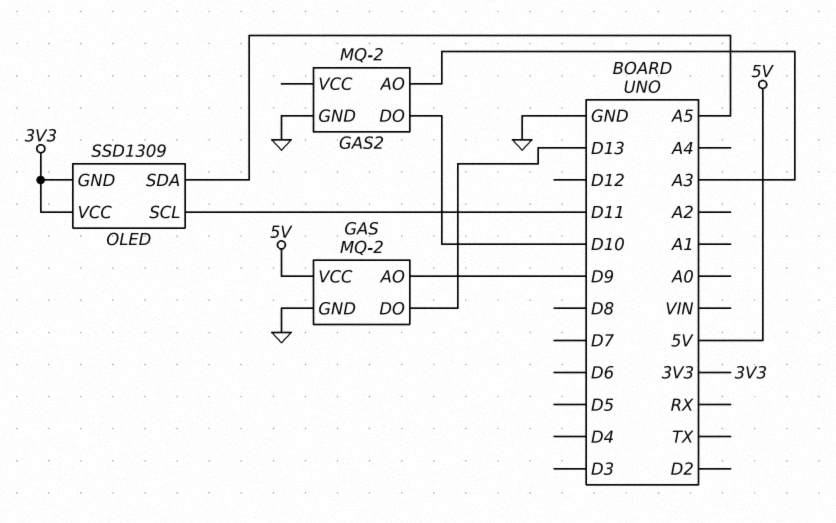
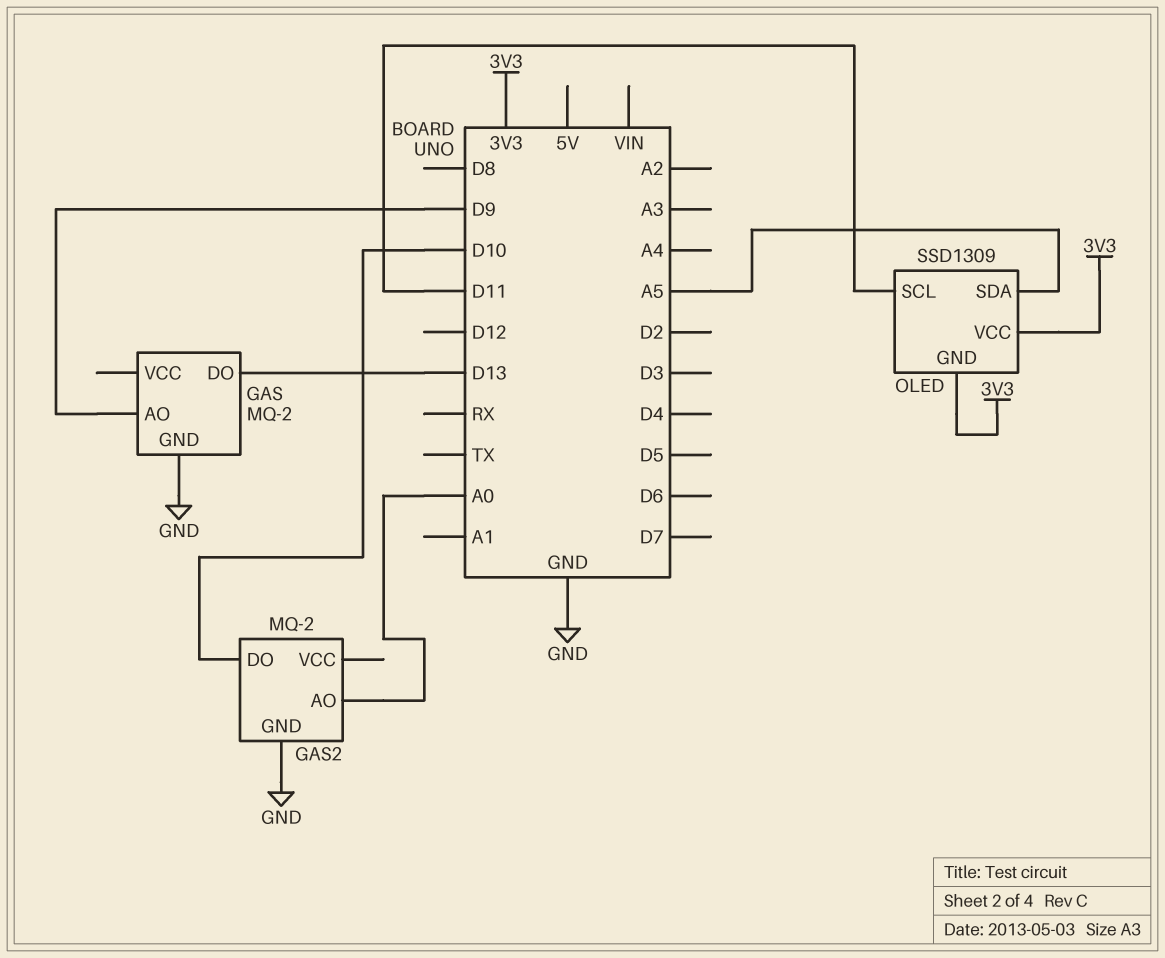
GAS pin VCC: 5V -> none
GAS2 pin AO: A3 -> A0

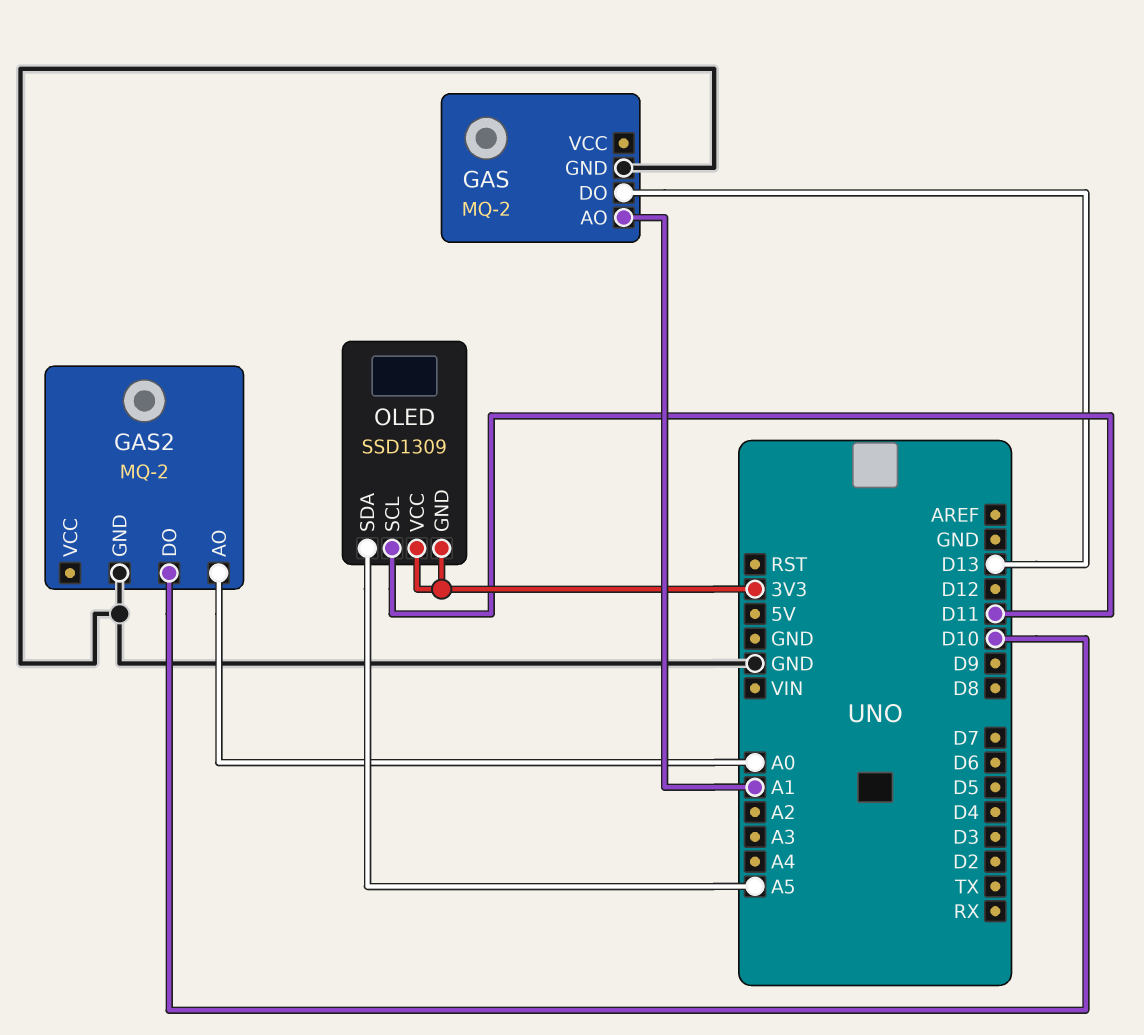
GAS pin AO: D9 -> A1

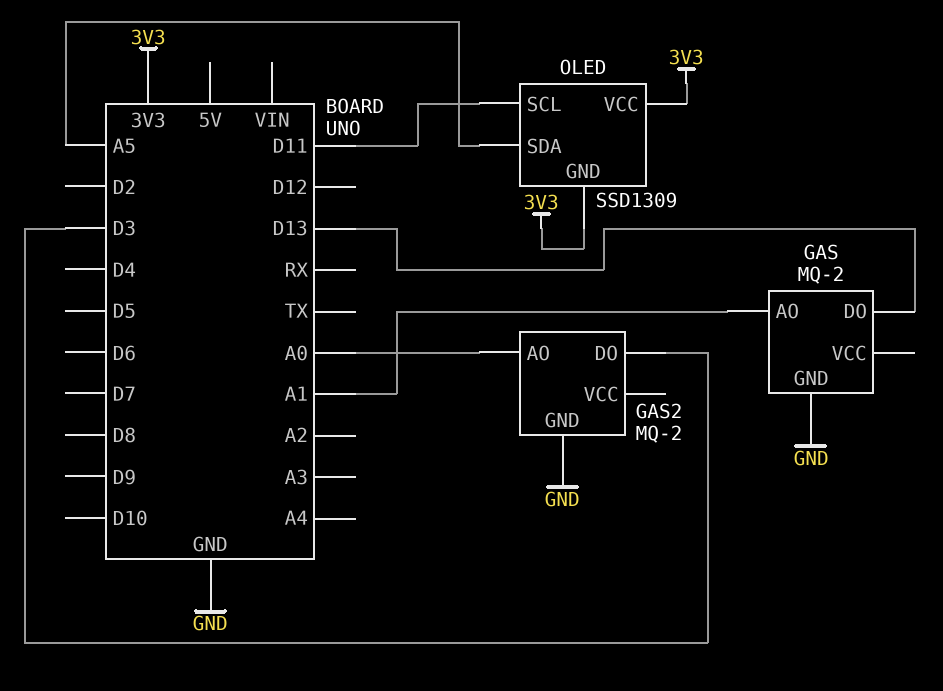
GAS2 pin DO: D10 -> D3

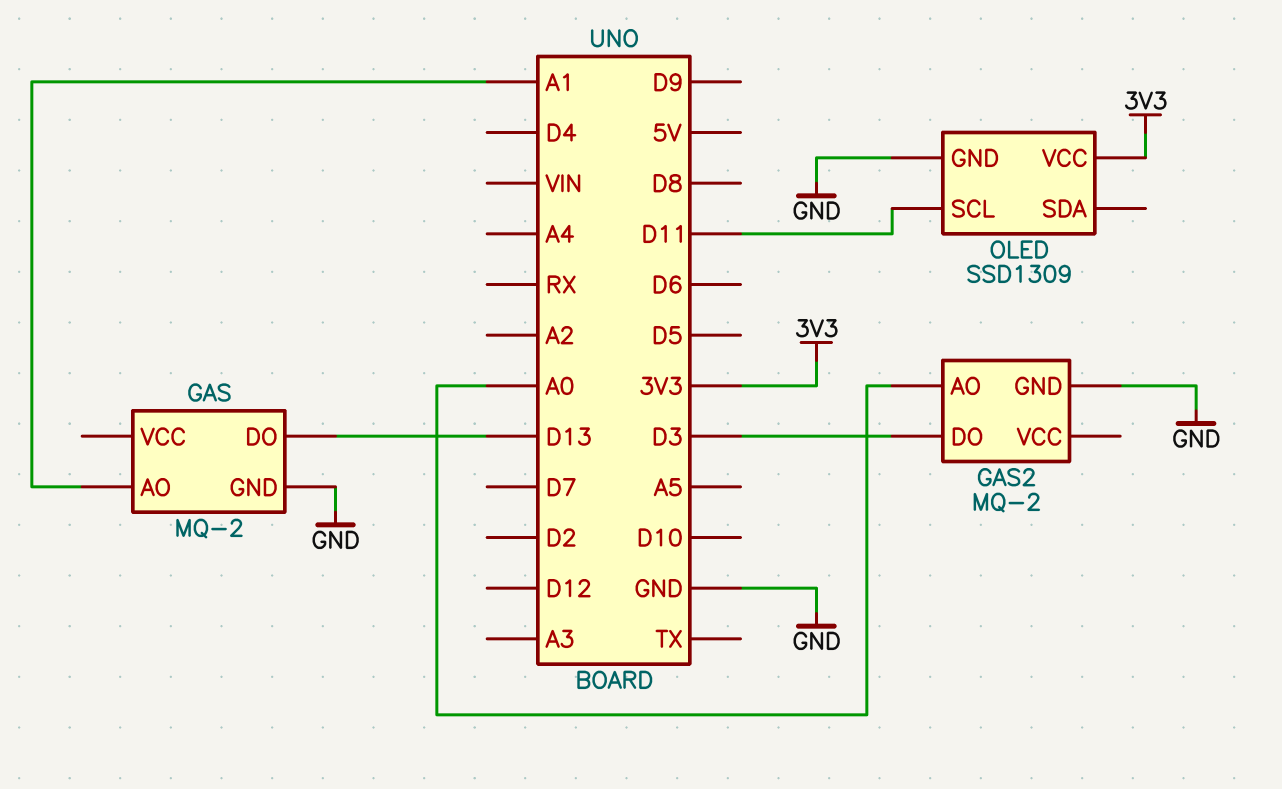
OLED pin GND: 3V3 -> GND
OLED pin SDA: A5 -> none

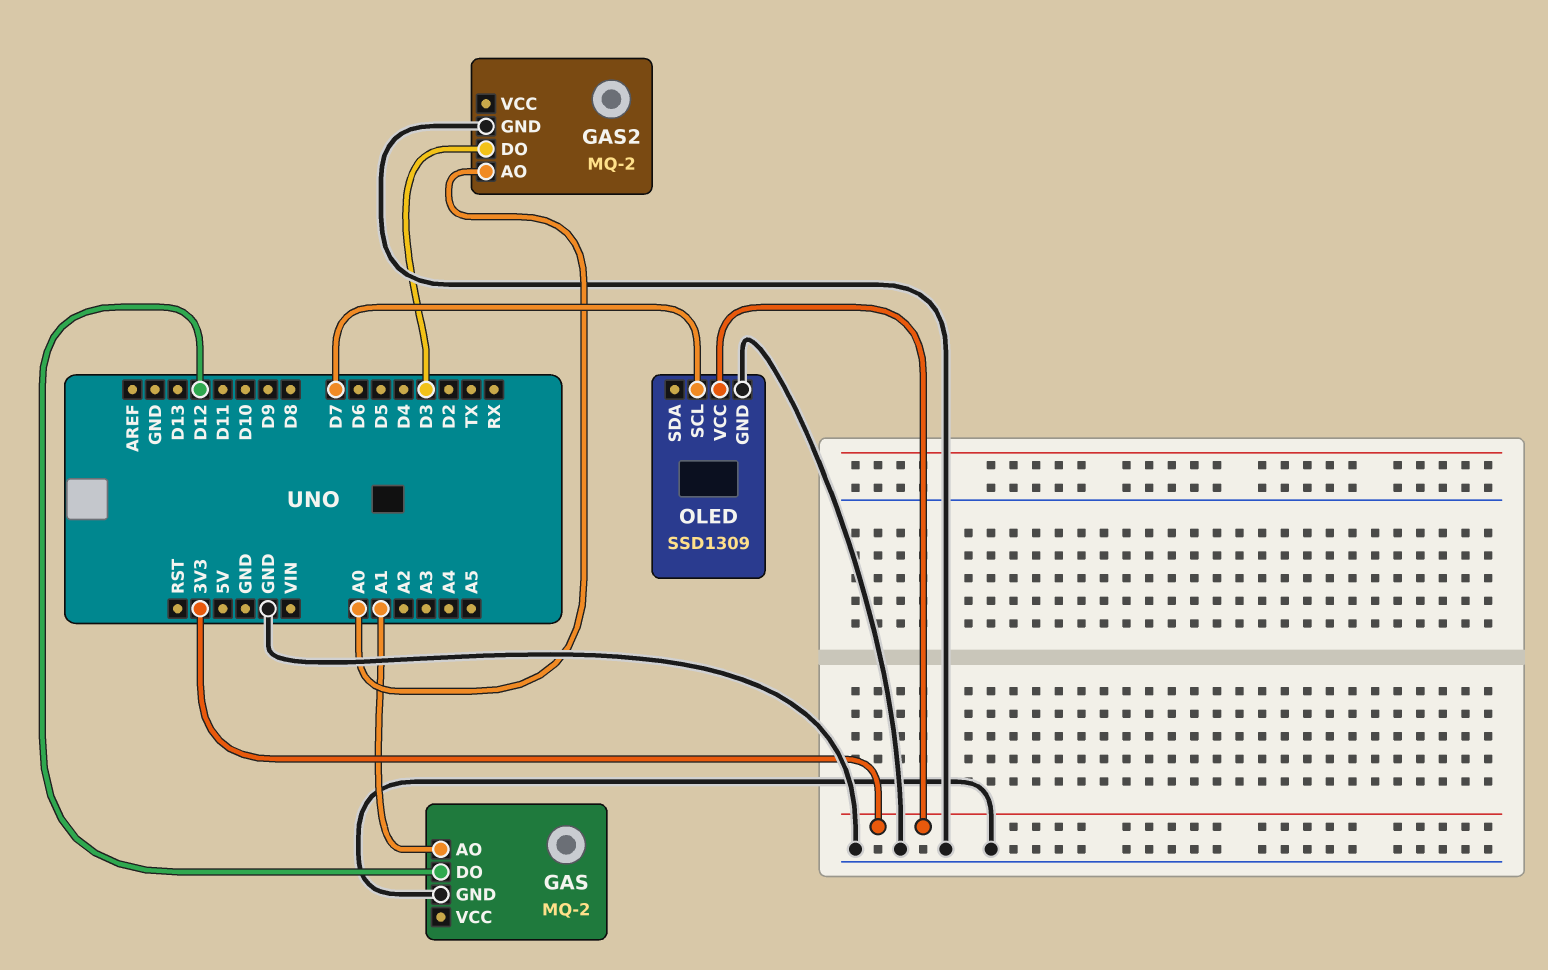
GAS pin DO: D13 -> D12
OLED pin SCL: D11 -> D7

